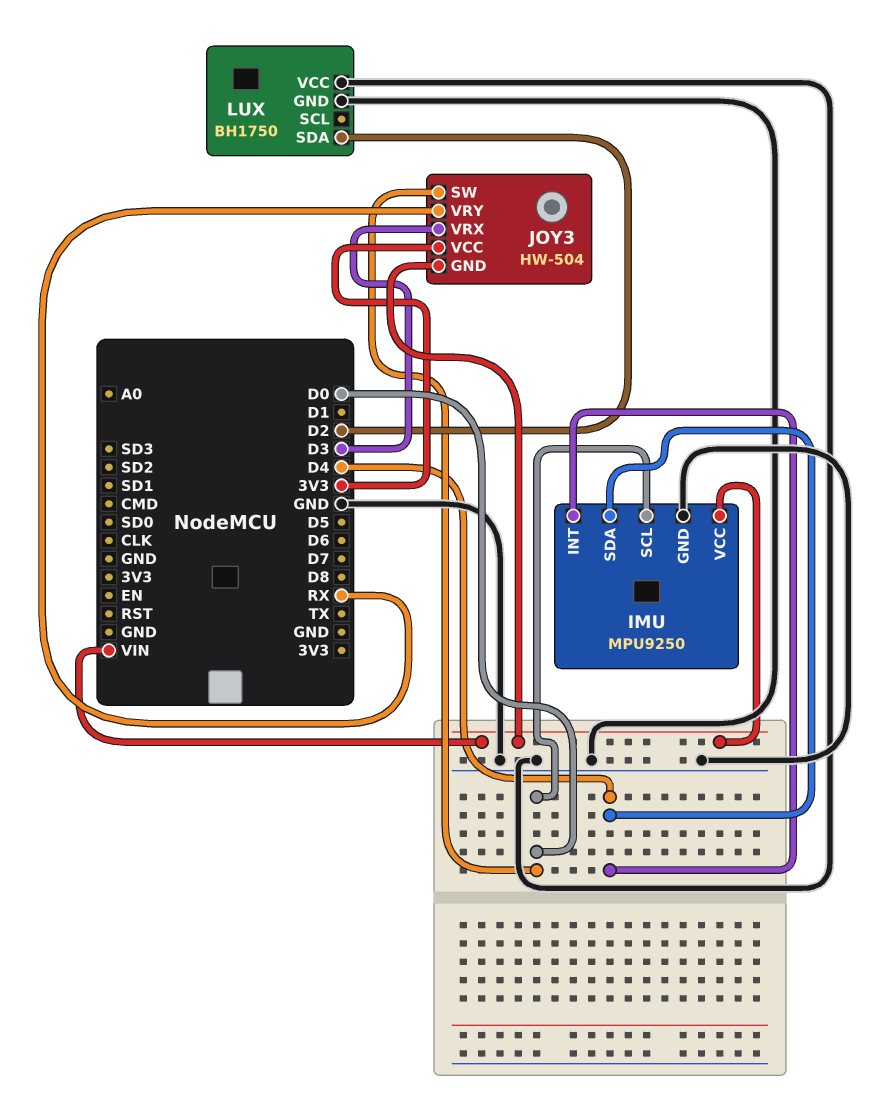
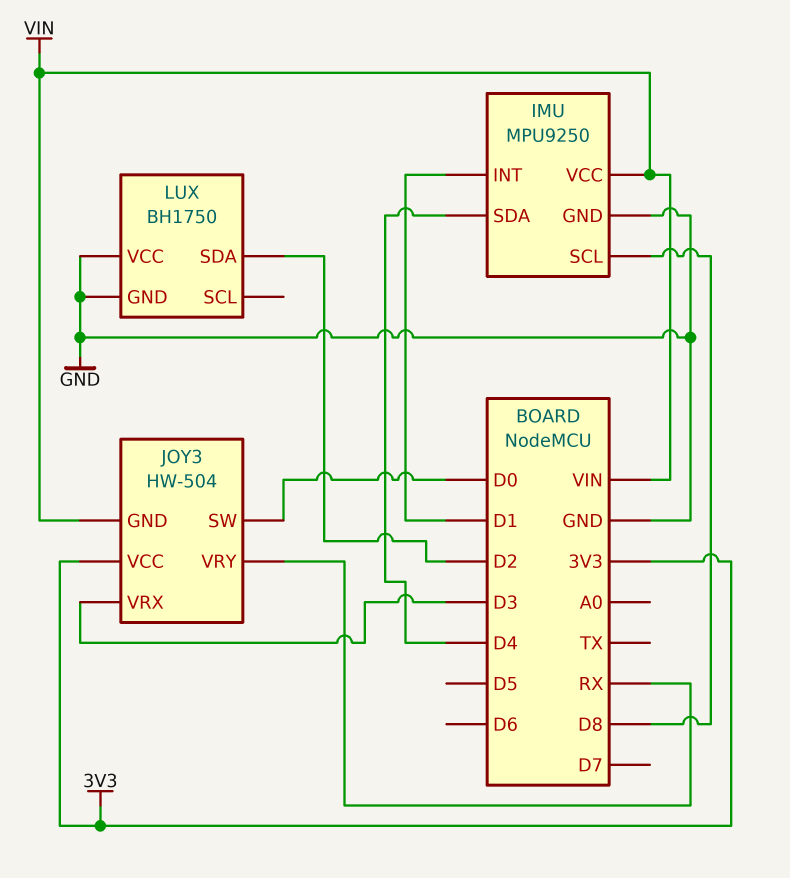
IMU pin INT: D4 -> D1
IMU pin SCL: D0 -> D8

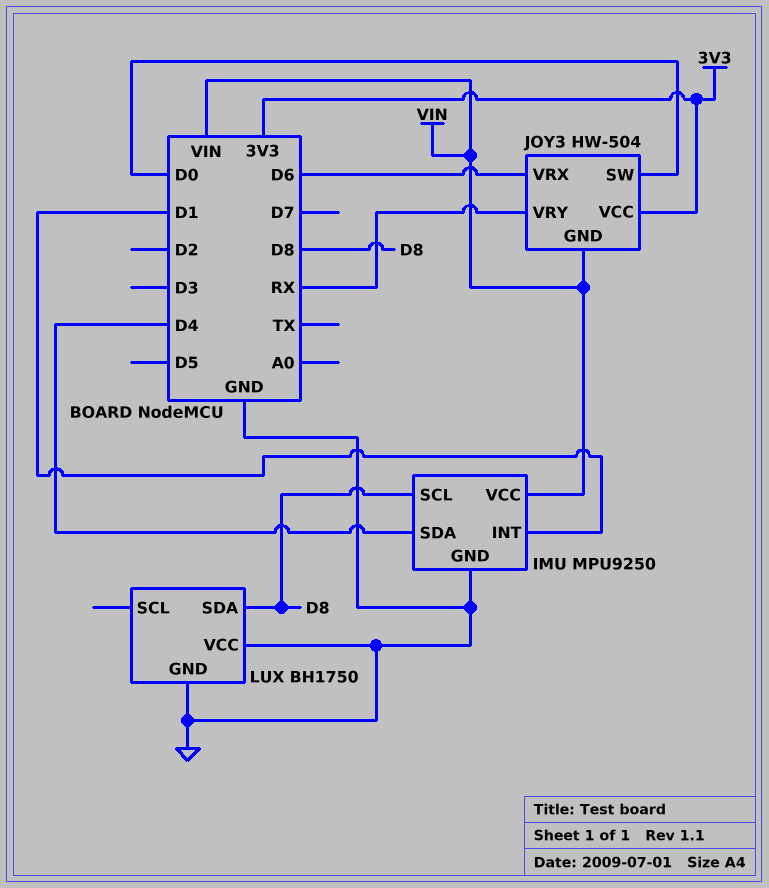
JOY3 pin VRX: D3 -> D6
LUX pin SDA: D2 -> D8

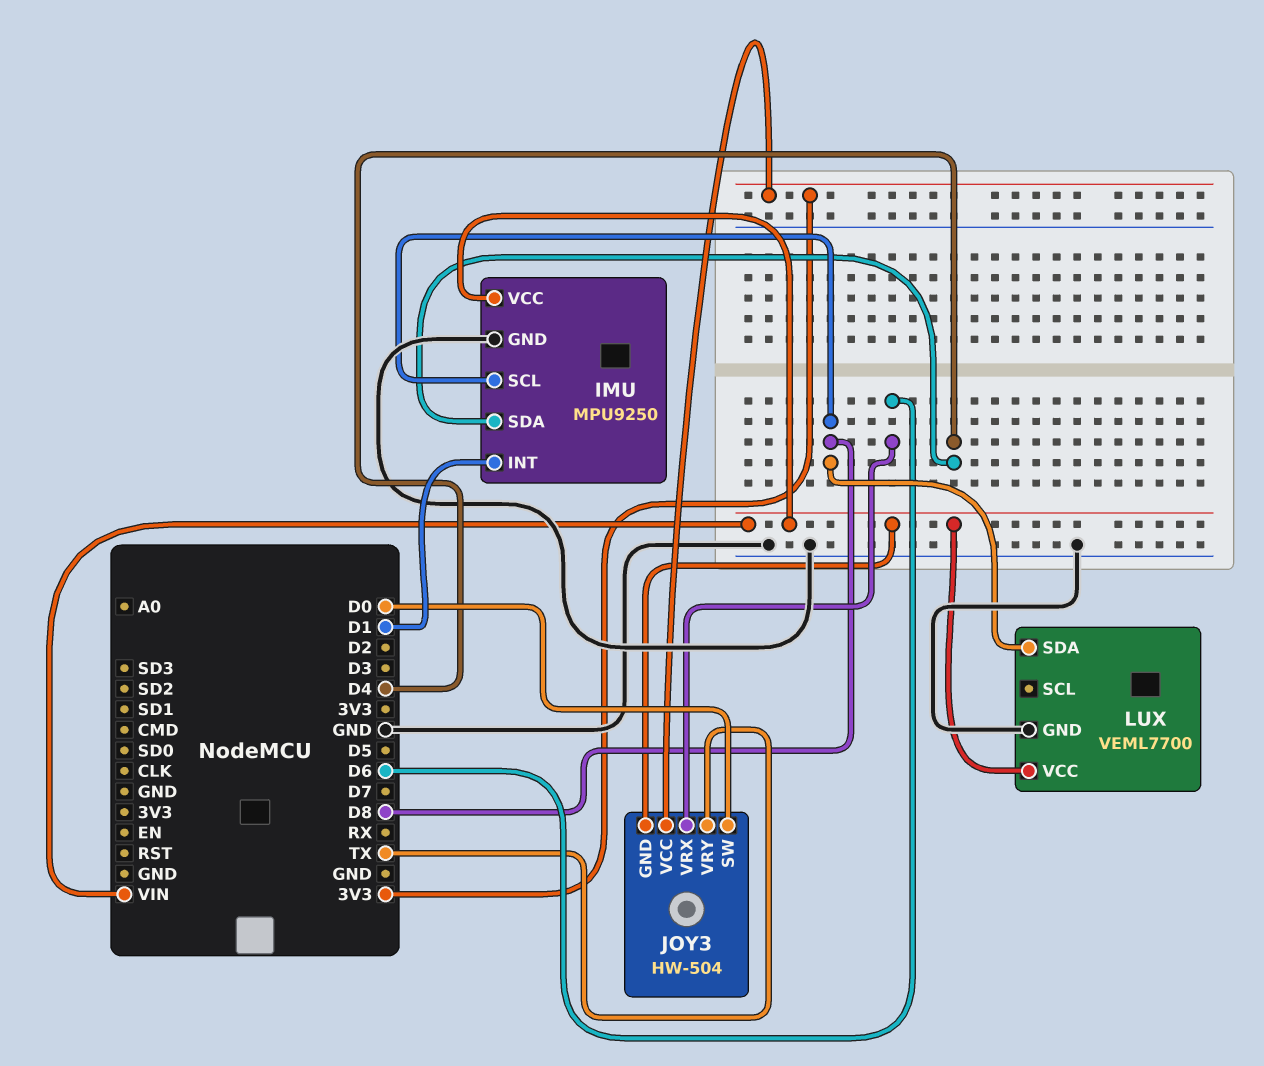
JOY3 pin VRY: RX -> TX
LUX: BH1750 -> VEML7700
LUX pin VCC: GND -> VIN

